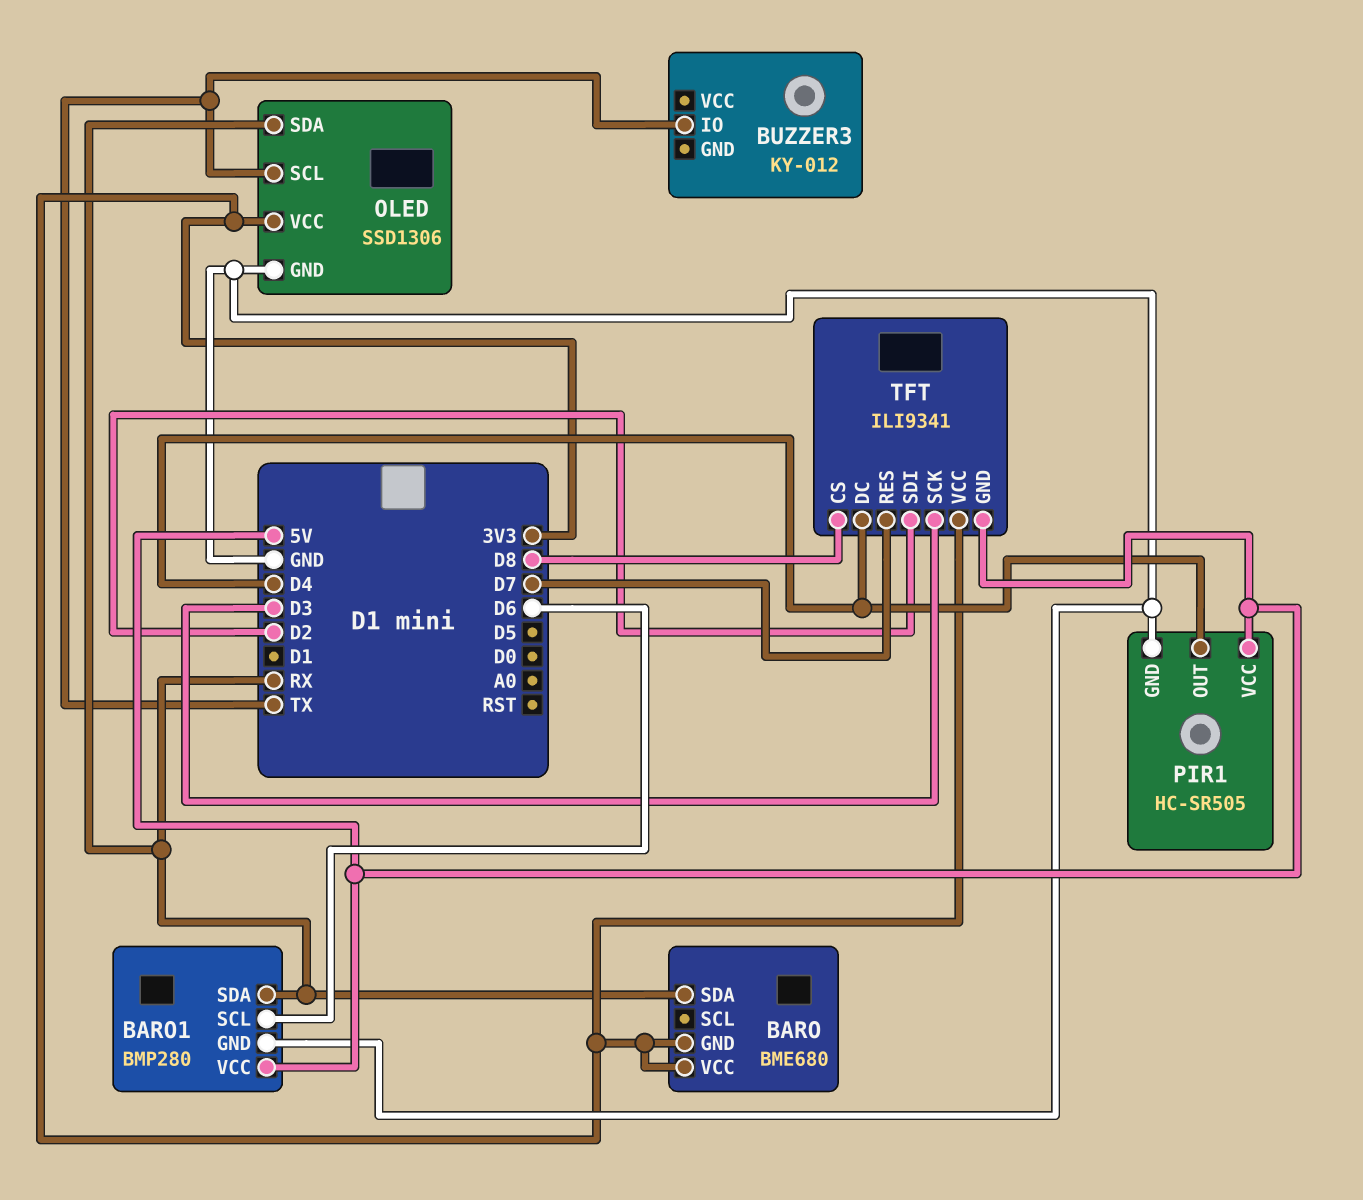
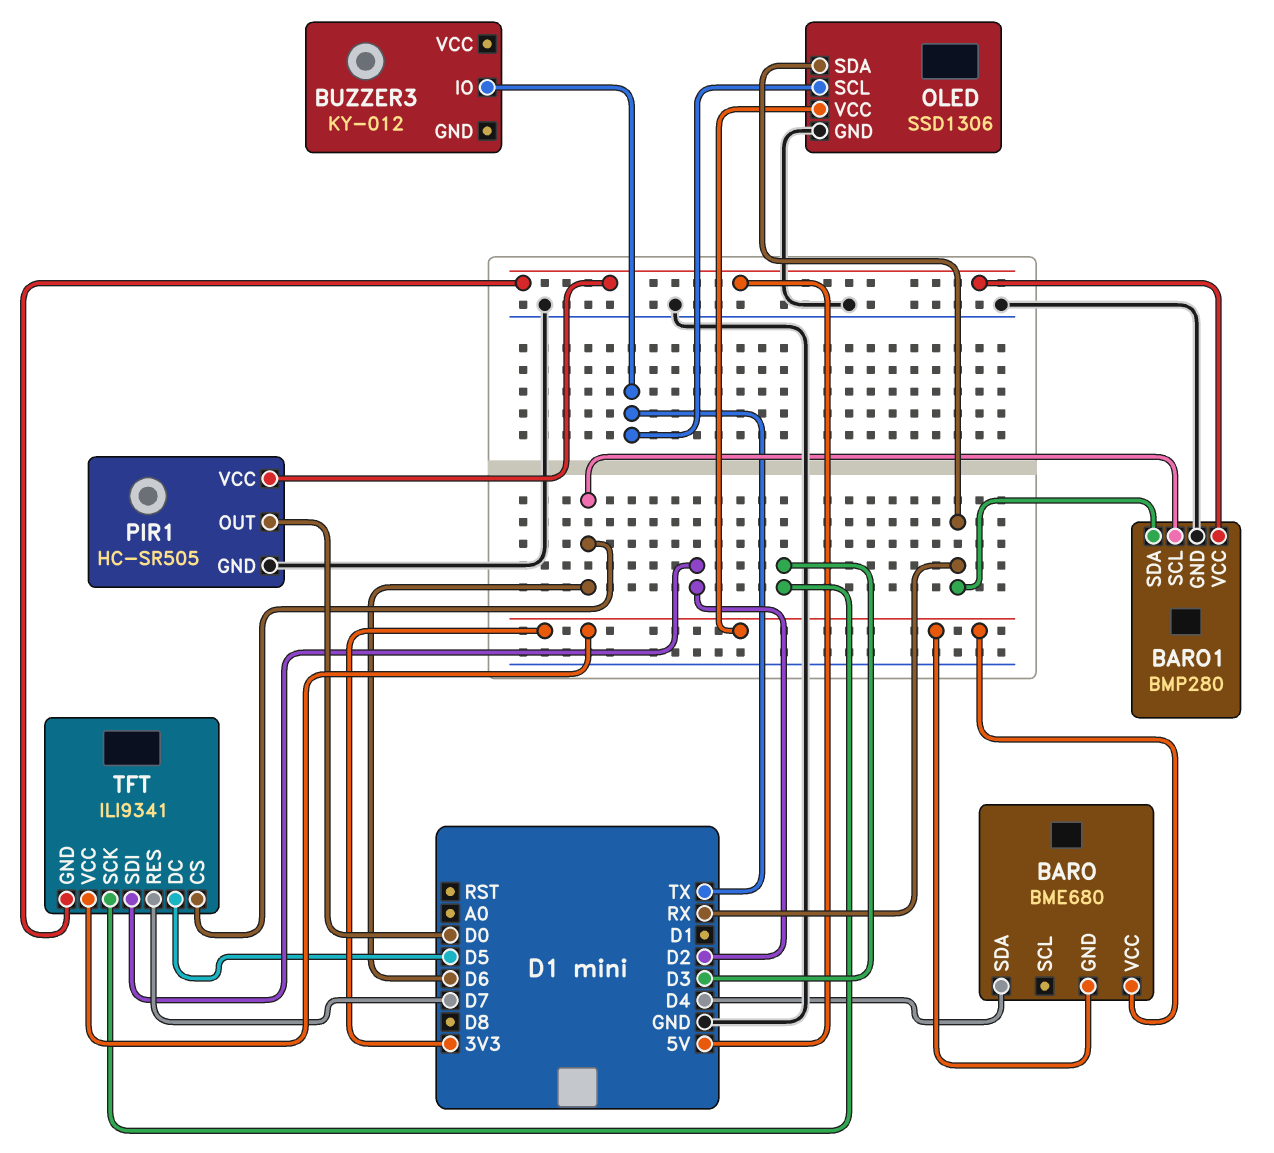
BARO pin SDA: RX -> D4
PIR1 pin OUT: D4 -> D0
TFT pin CS: D8 -> D6
TFT pin DC: D4 -> D5

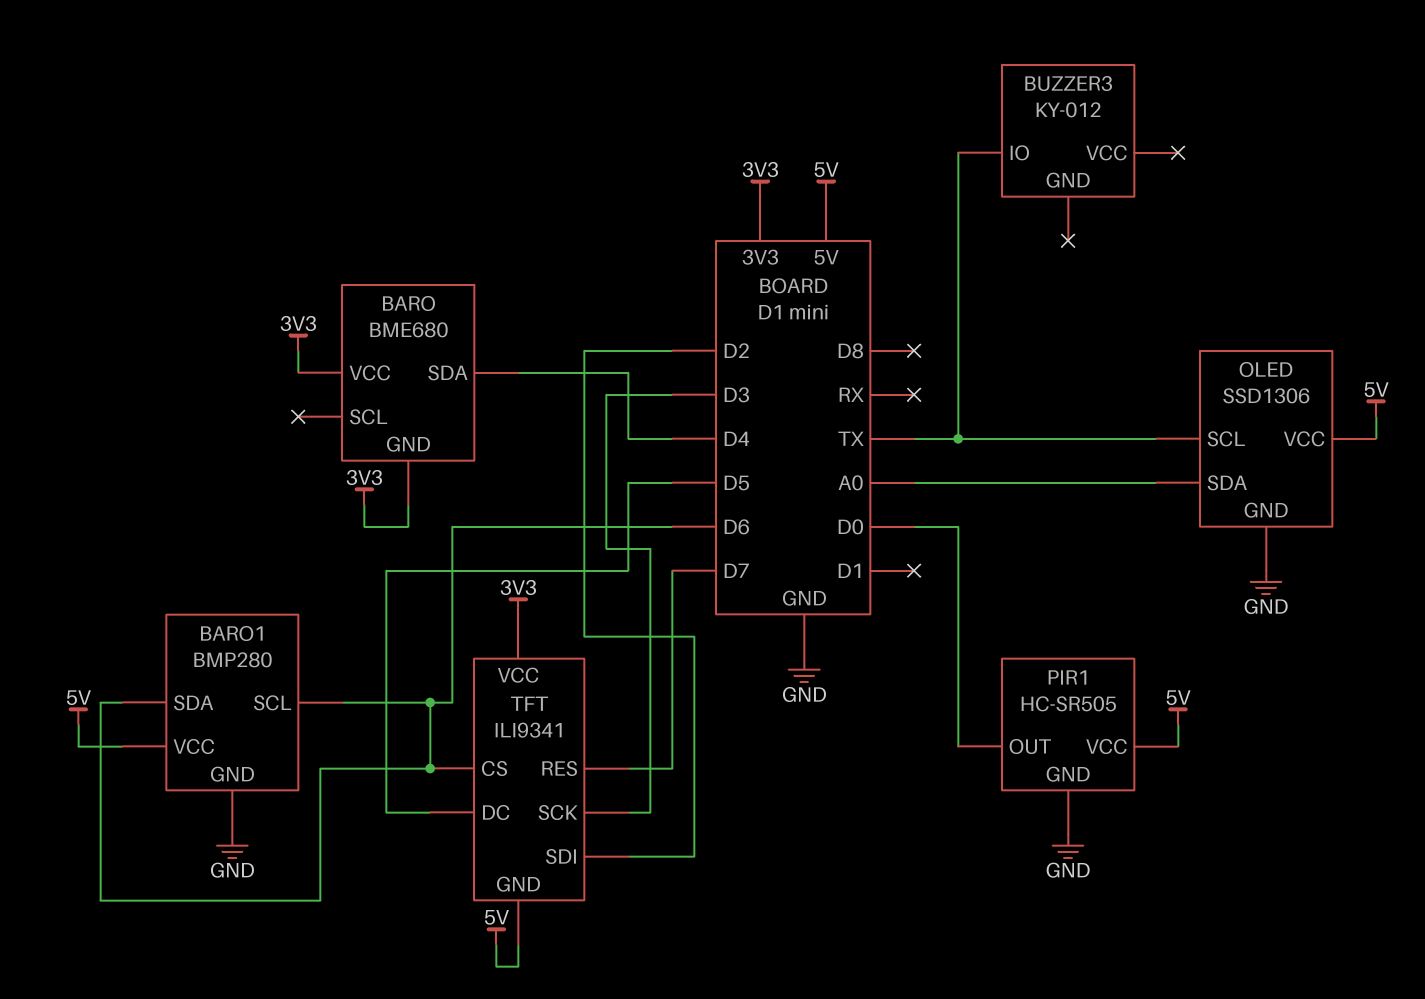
BARO1 pin SDA: RX -> D6
OLED pin SDA: RX -> A0
OLED pin VCC: 3V3 -> 5V

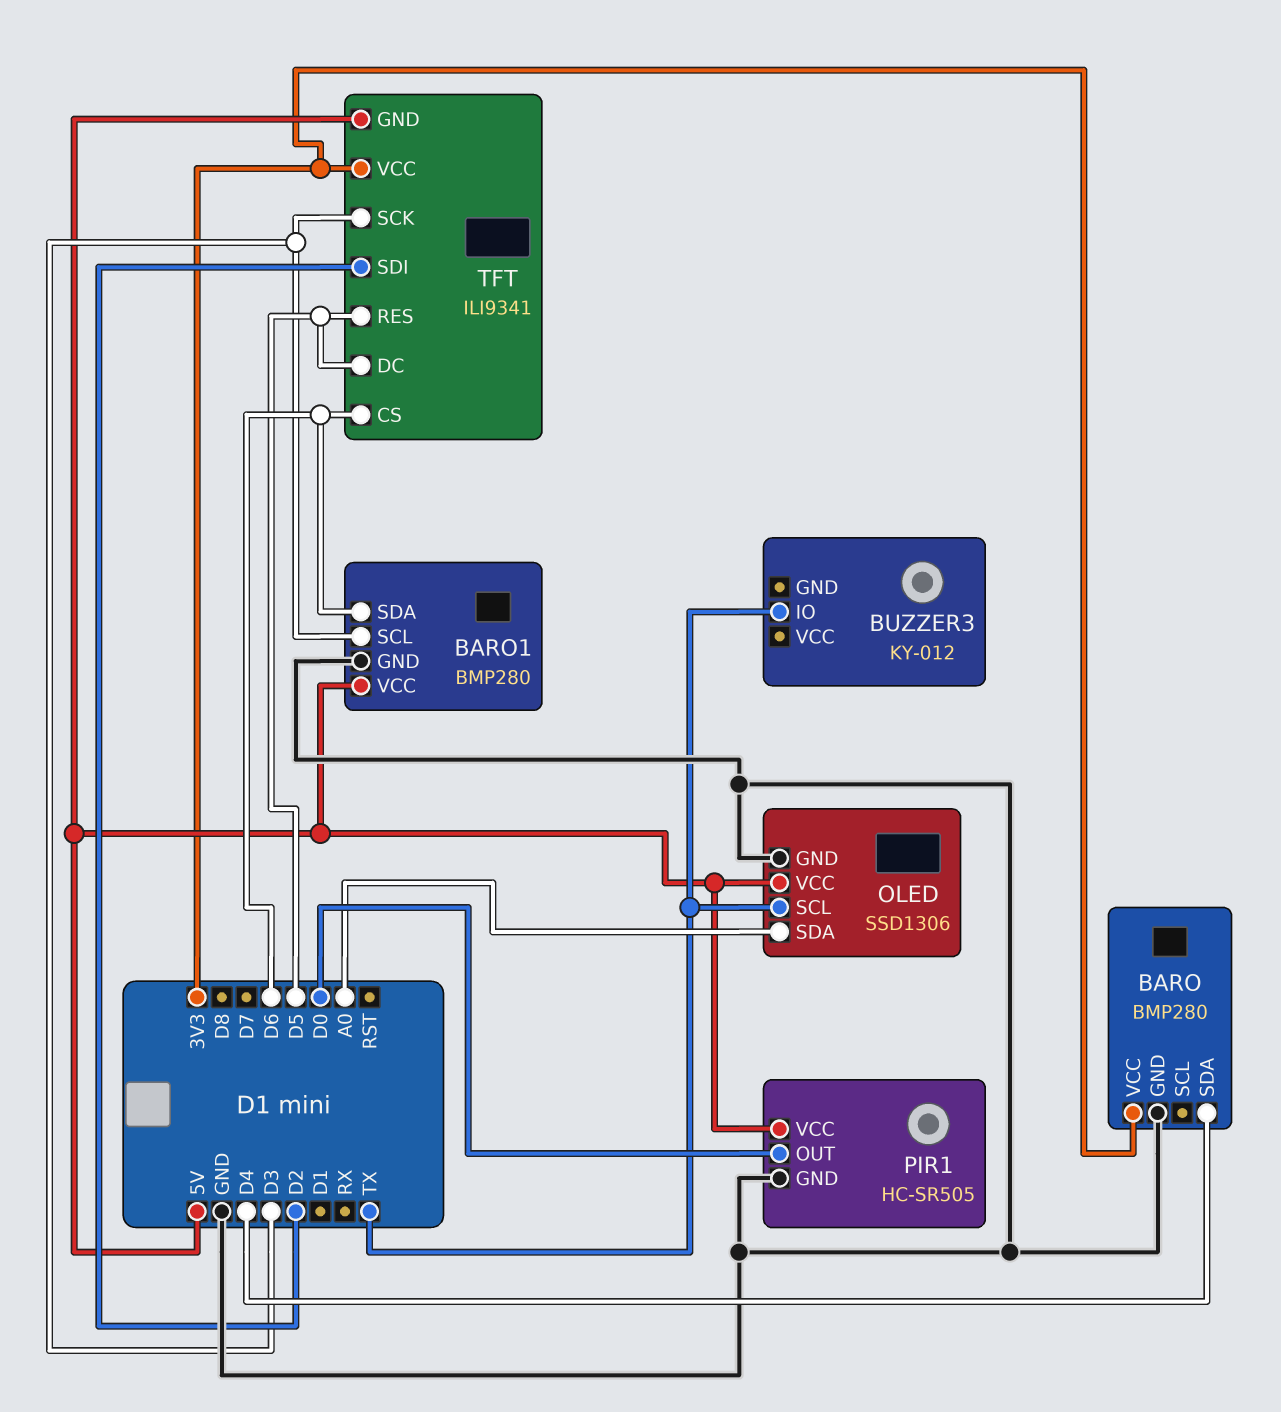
BARO: BME680 -> BMP280
BARO pin GND: 3V3 -> GND
BARO1 pin SCL: D6 -> D3
TFT pin RES: D7 -> D5

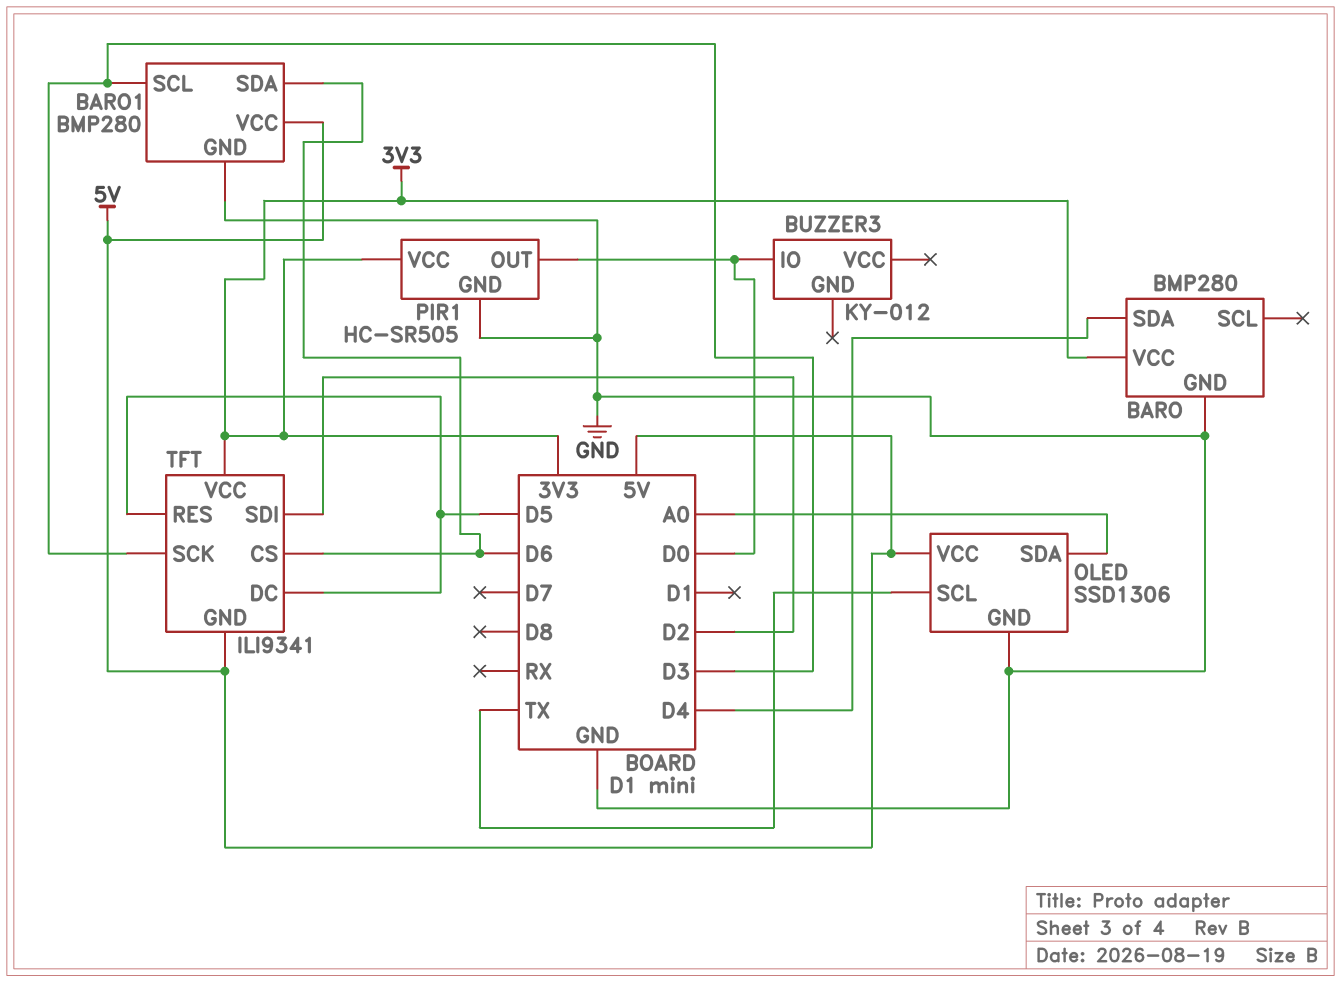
BUZZER3 pin IO: TX -> D0
PIR1 pin VCC: 5V -> 3V3

